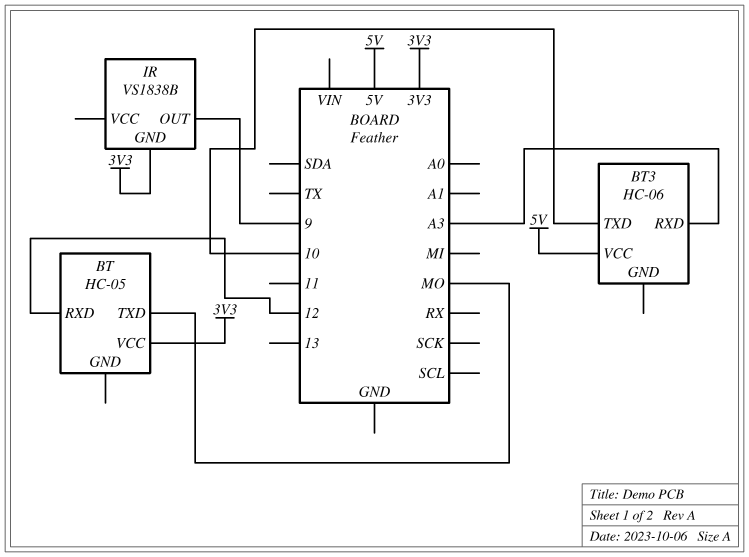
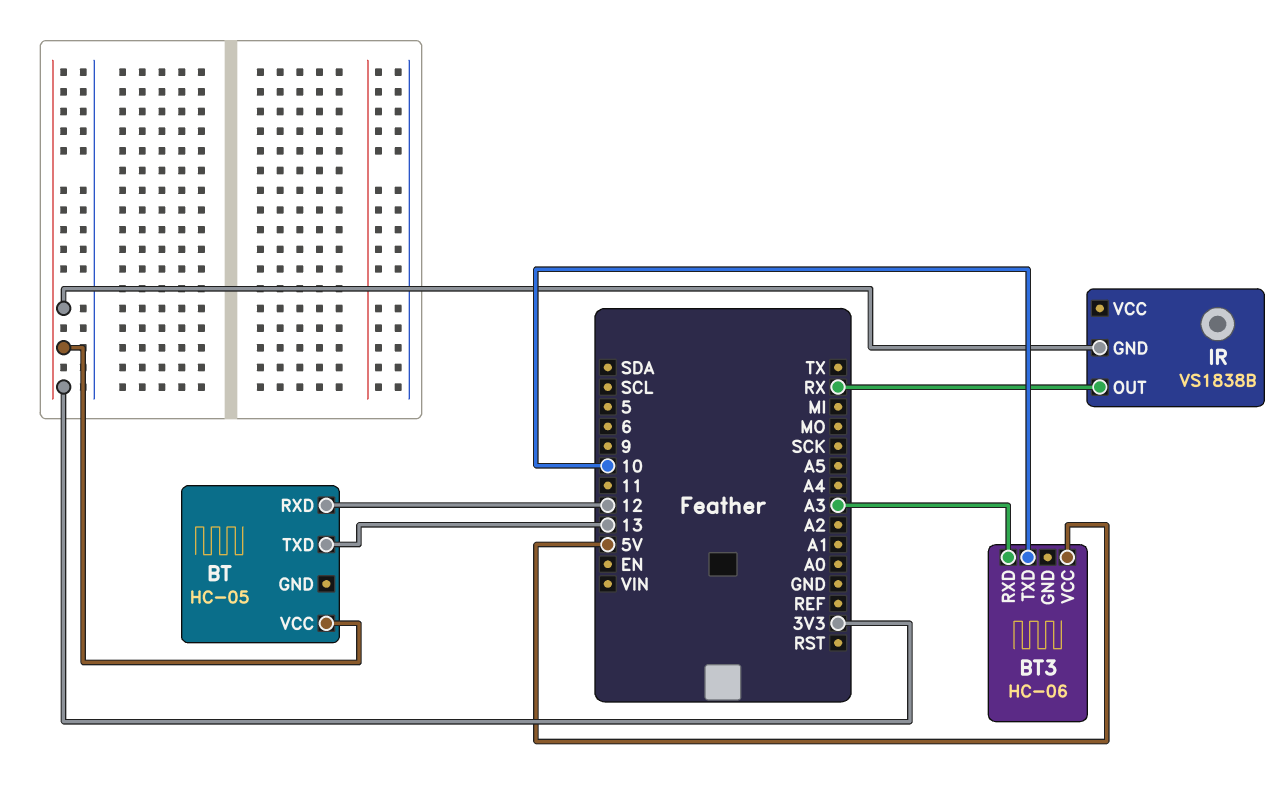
BT pin TXD: MO -> 13
IR pin OUT: 9 -> RX

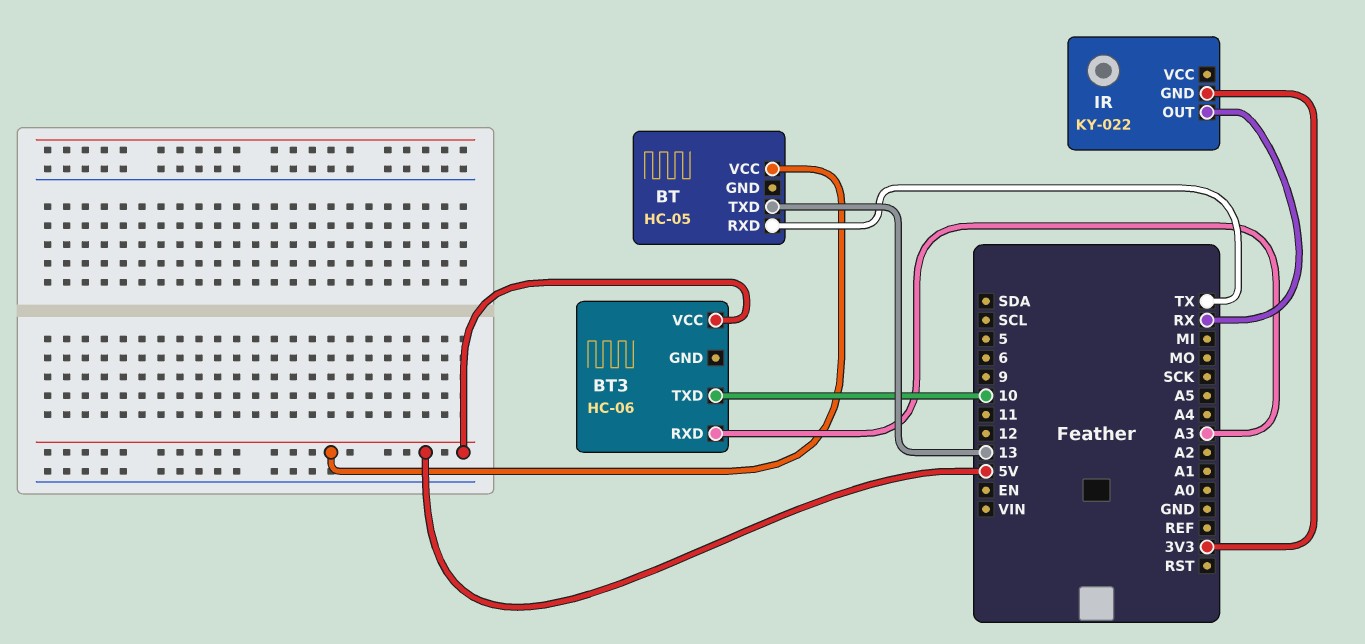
BT pin RXD: 12 -> TX
BT pin VCC: 3V3 -> 5V
IR: VS1838B -> KY-022

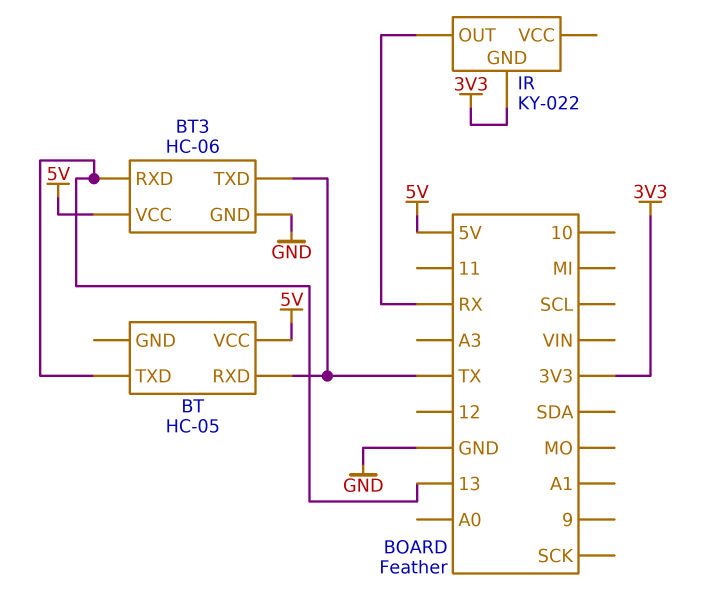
BT3 pin GND: none -> GND
BT3 pin RXD: A3 -> 13
BT3 pin TXD: 10 -> TX

